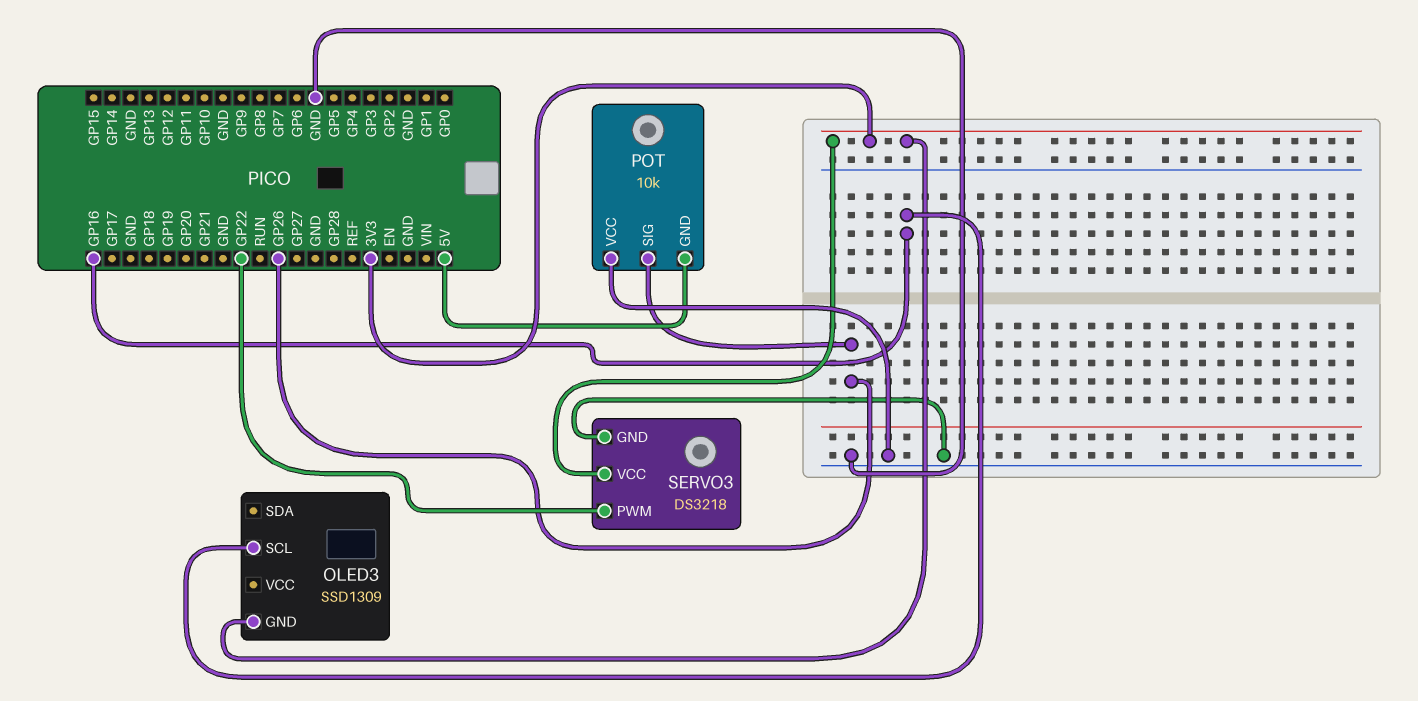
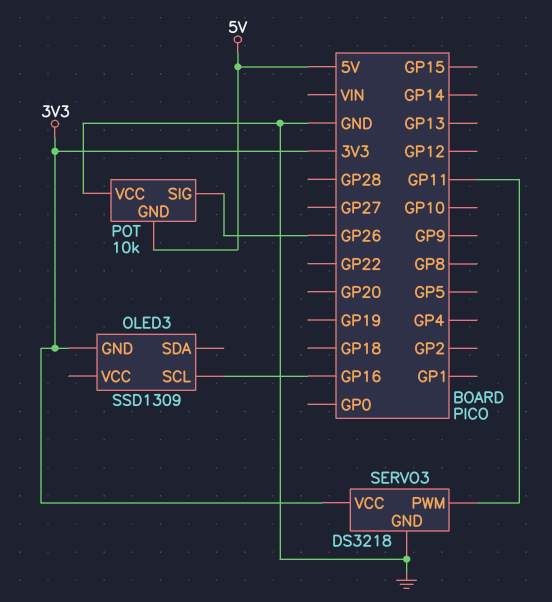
SERVO3 pin PWM: GP22 -> GP11

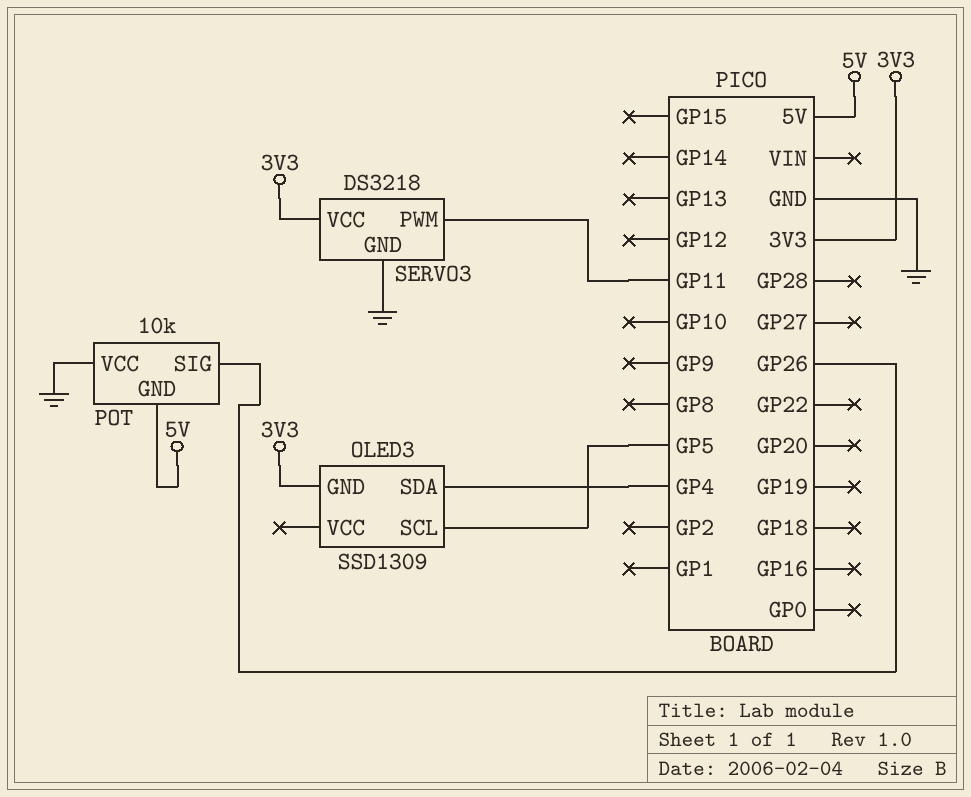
OLED3 pin SCL: GP16 -> GP5
OLED3 pin SDA: none -> GP4

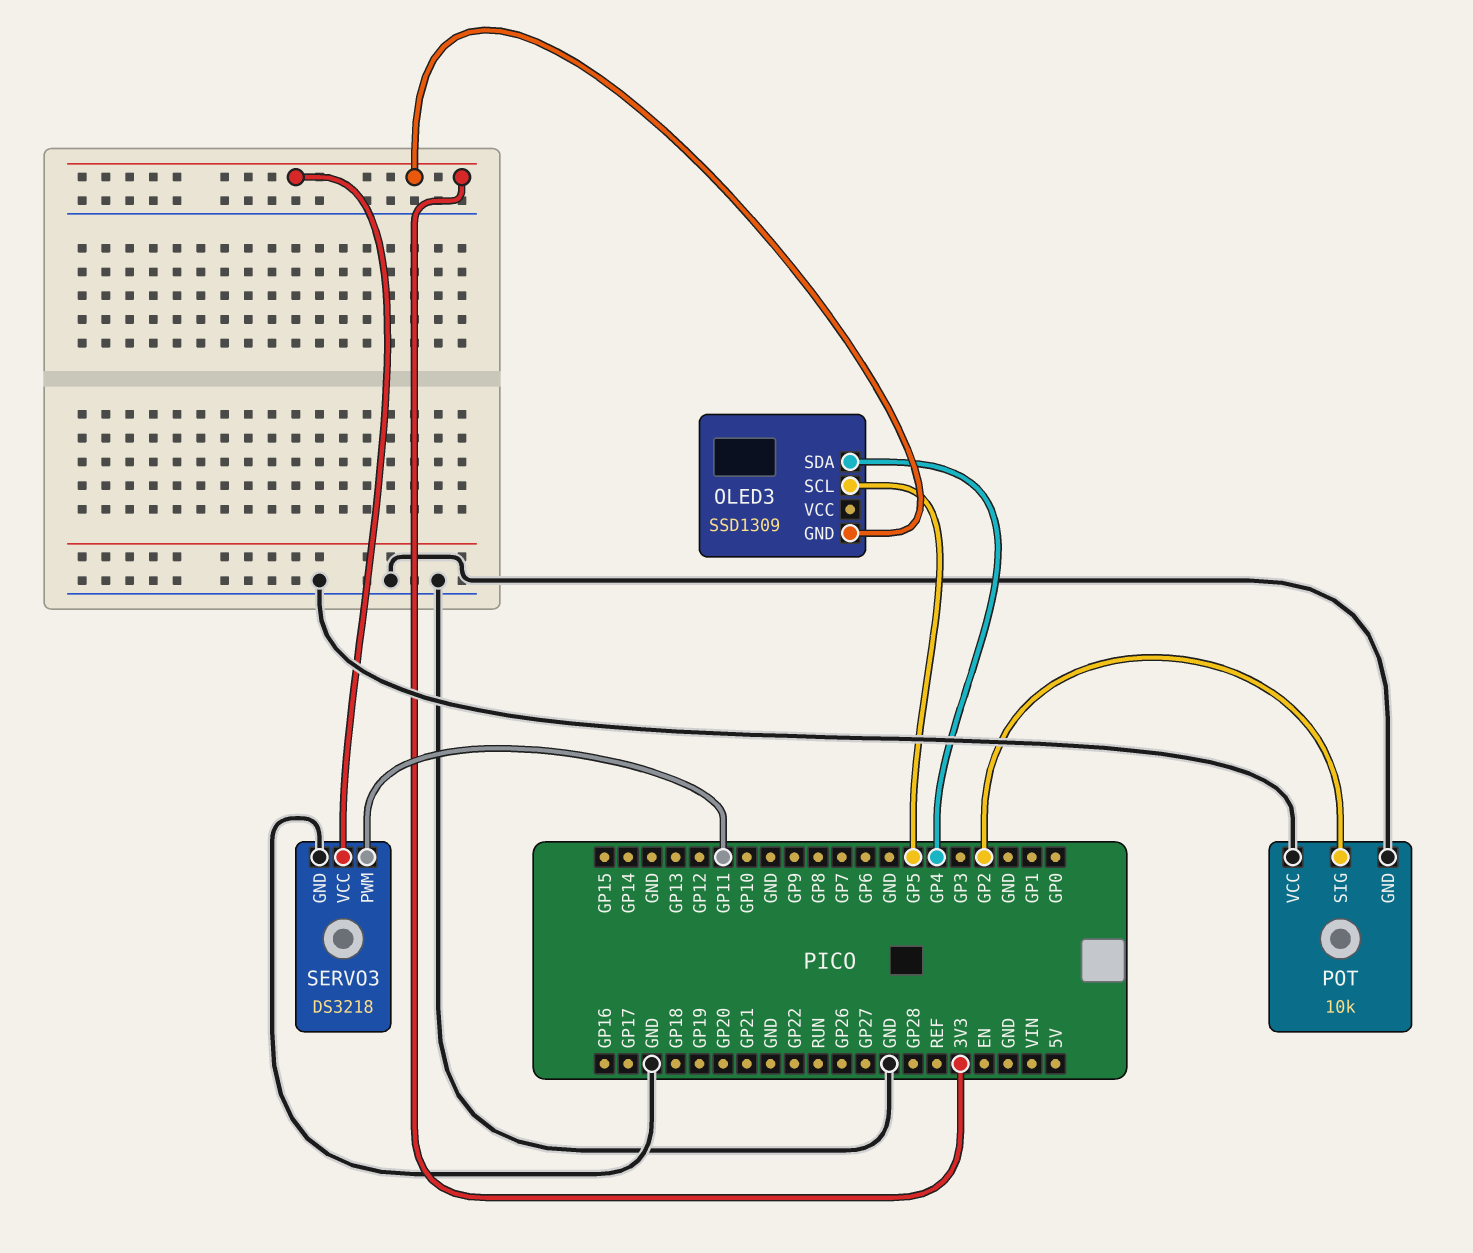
POT pin GND: 5V -> GND
POT pin SIG: GP26 -> GP2

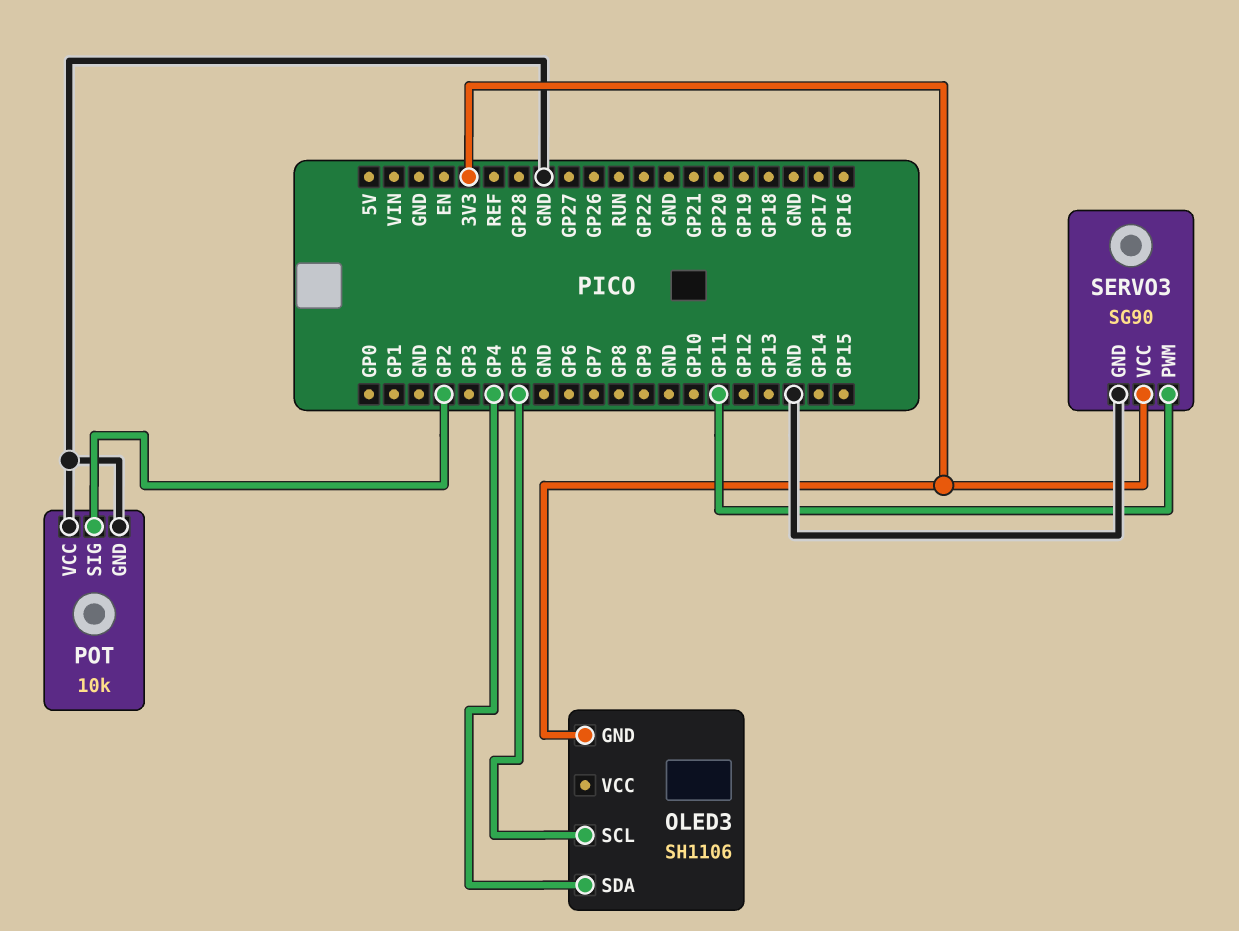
OLED3: SSD1309 -> SH1106
SERVO3: DS3218 -> SG90

